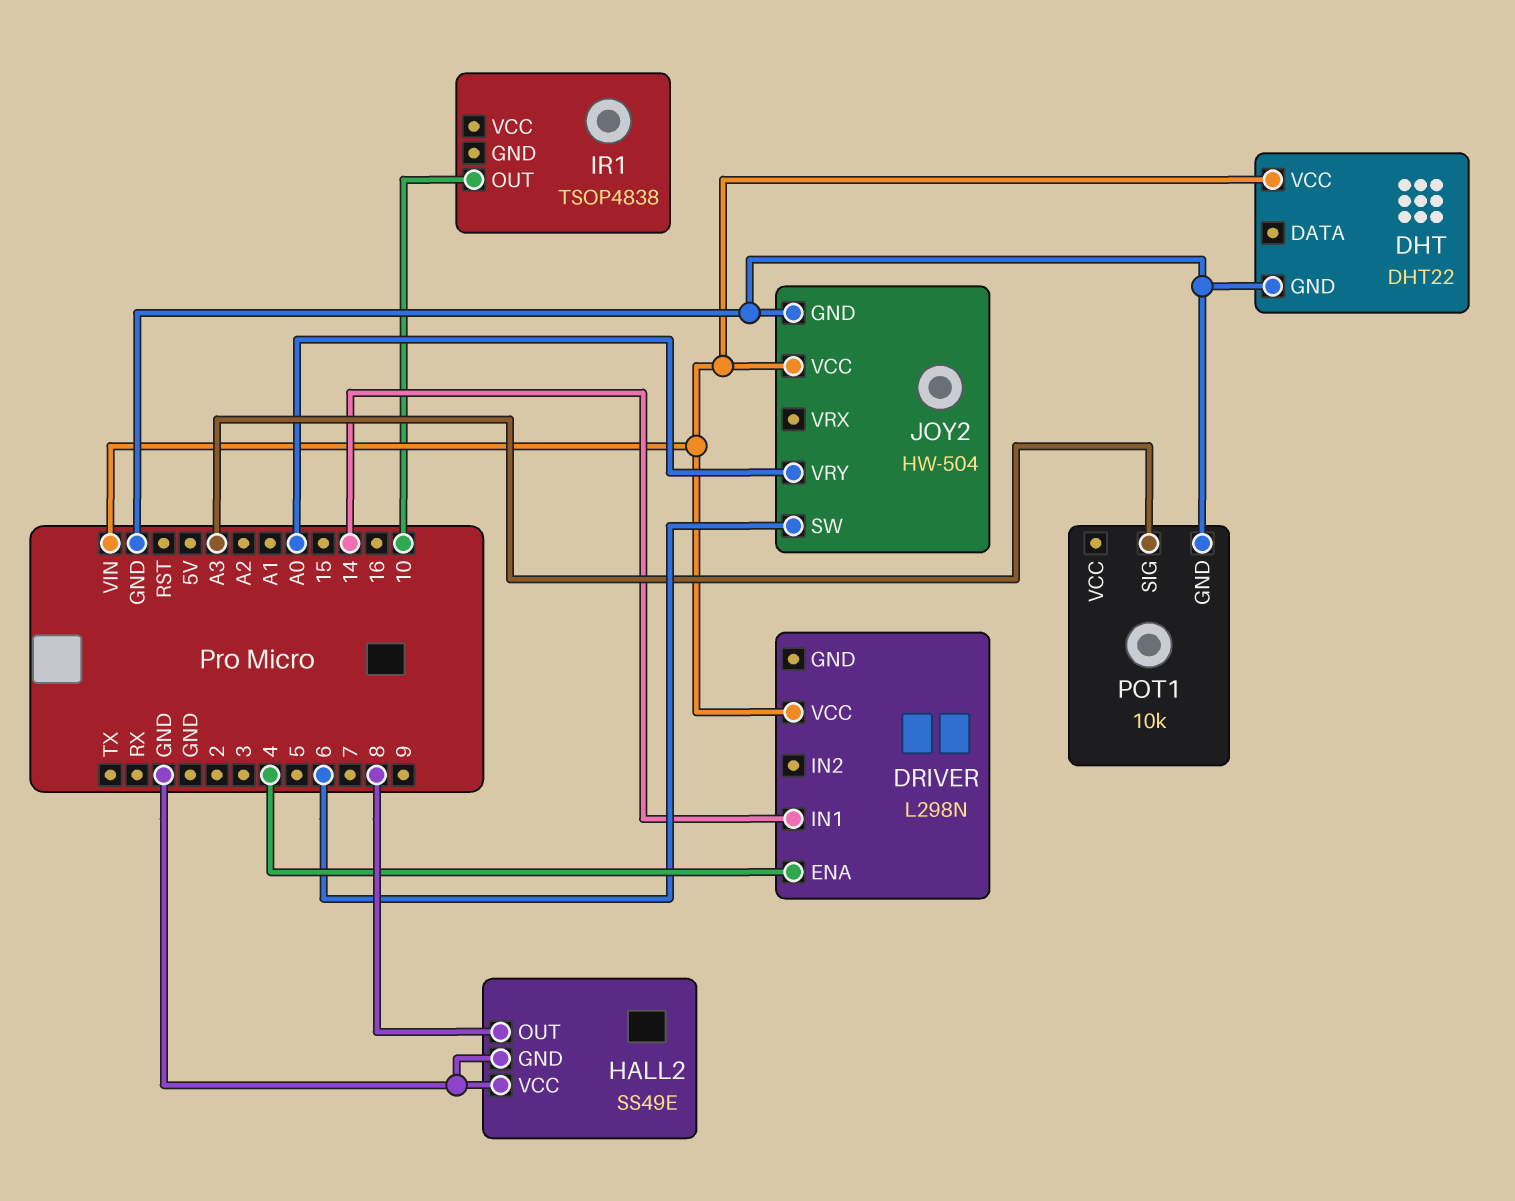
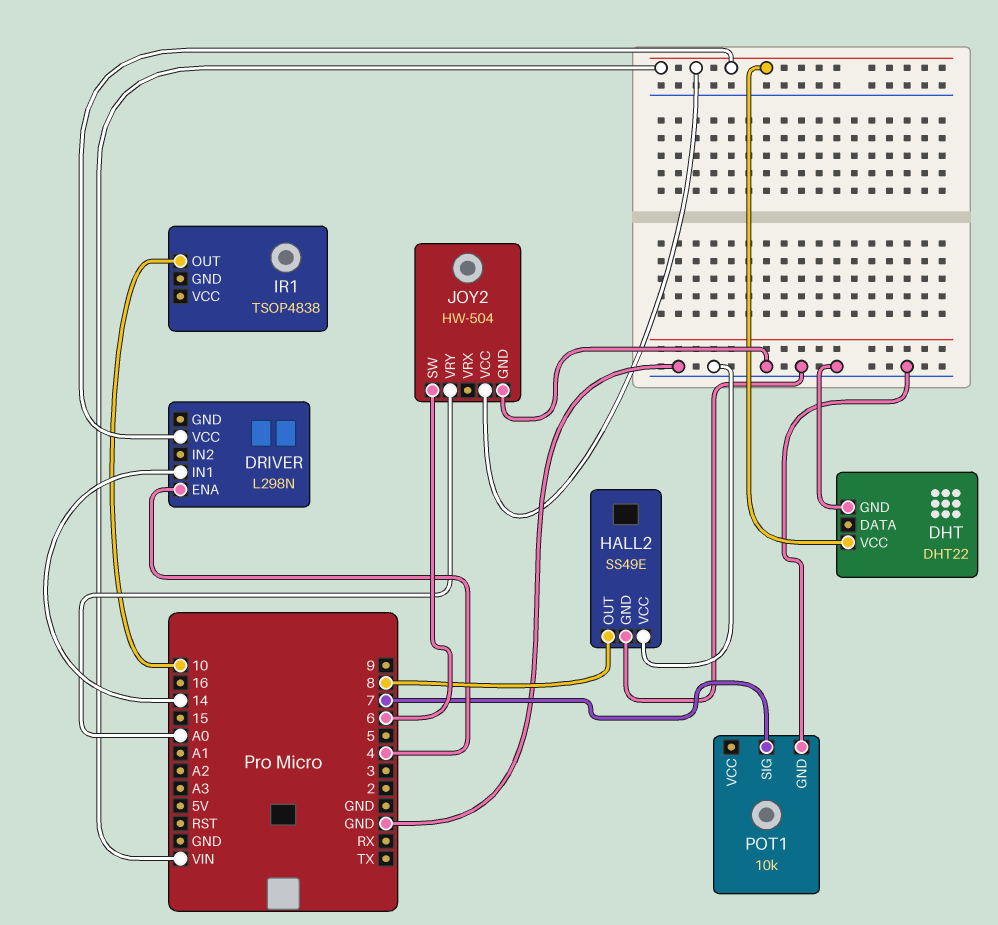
POT1 pin SIG: A3 -> 7

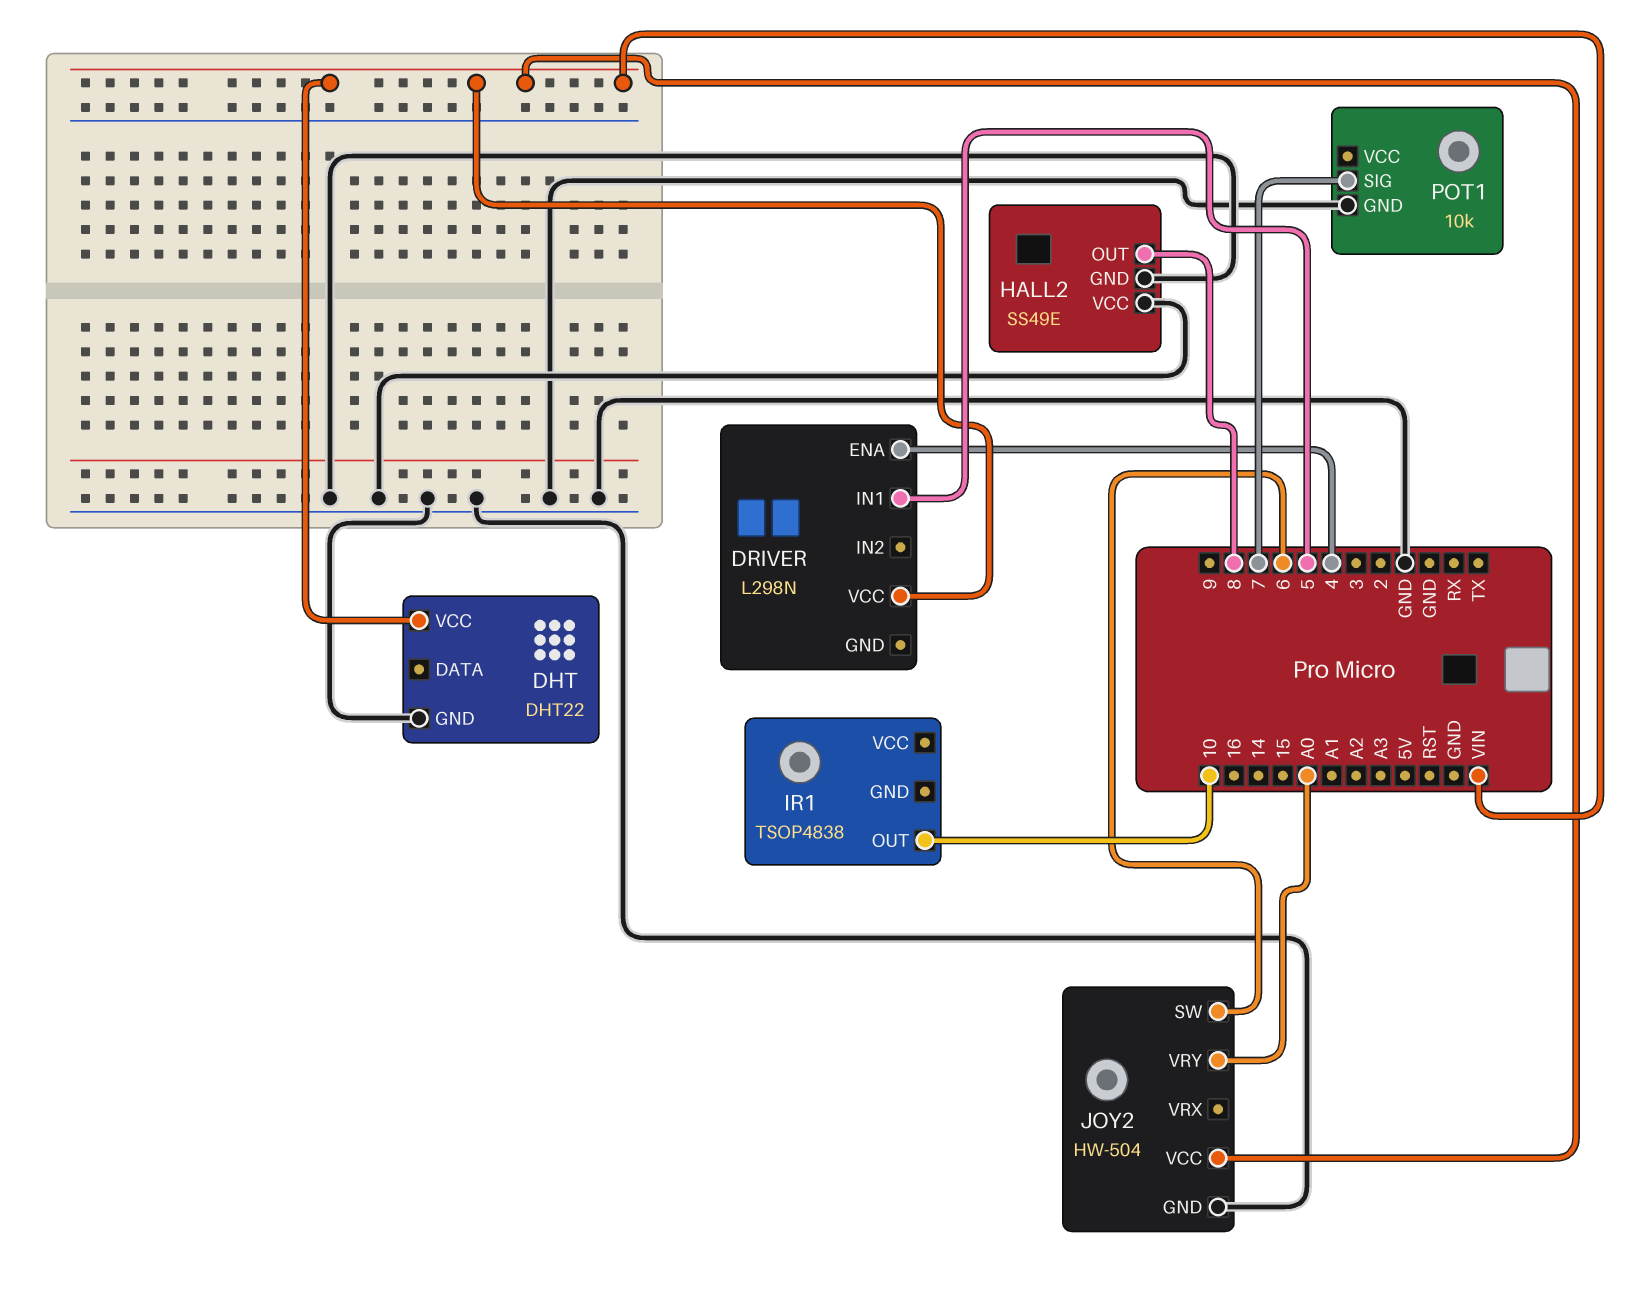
DRIVER pin IN1: 14 -> 5

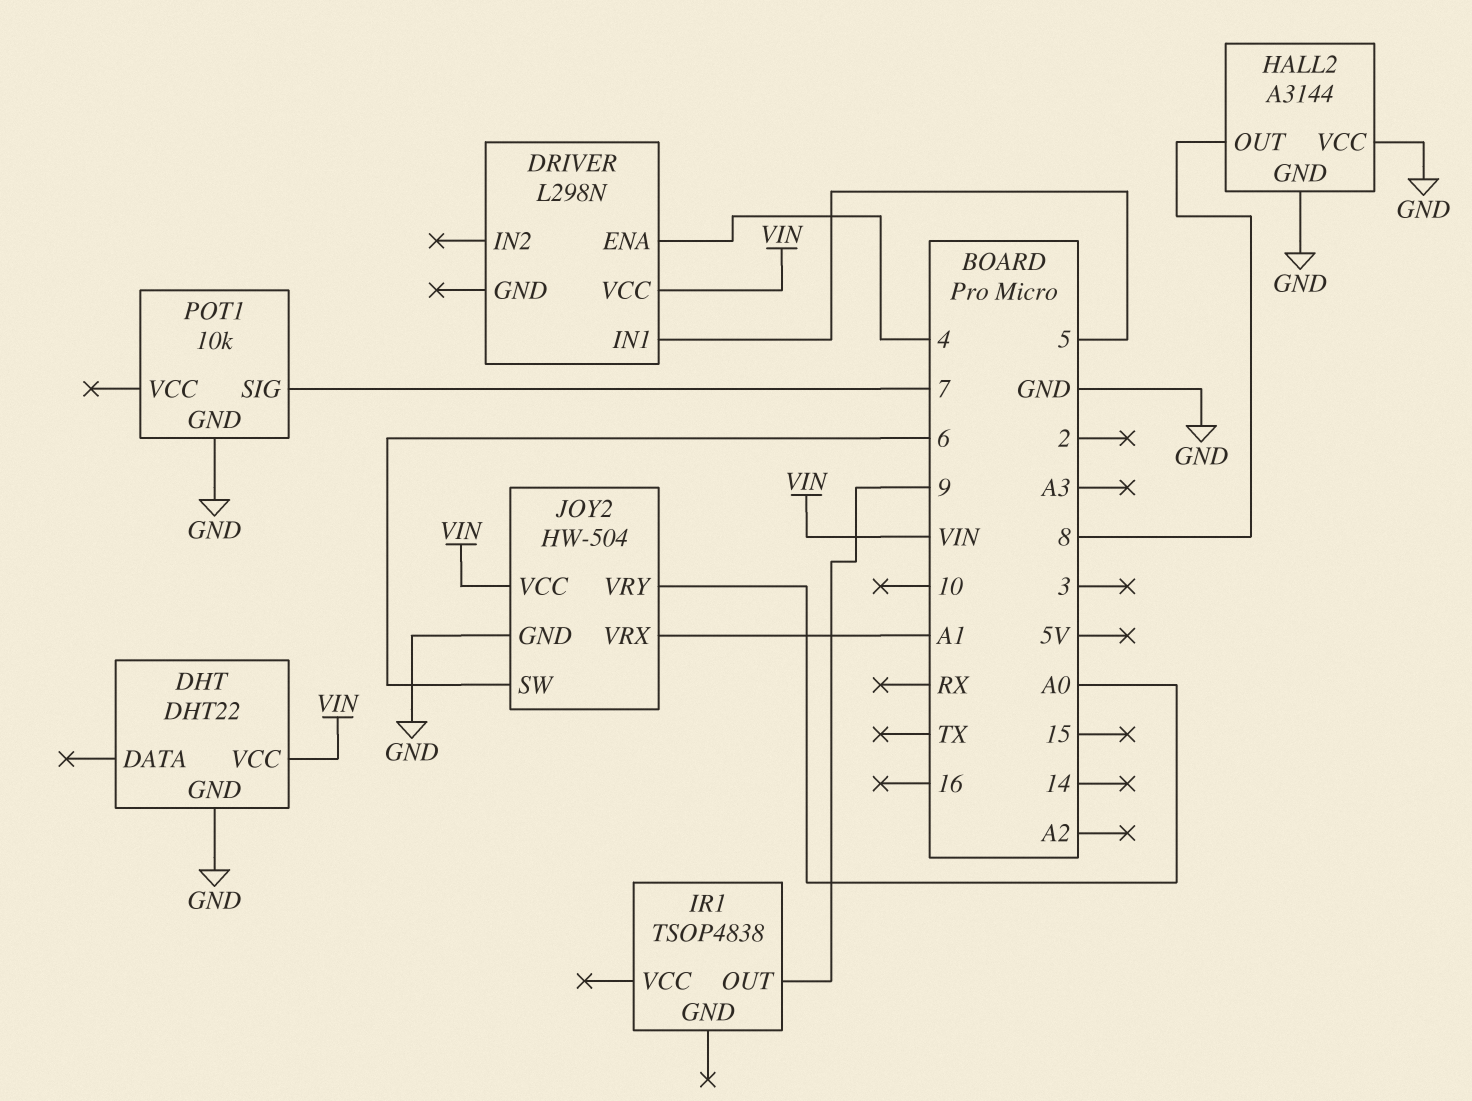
HALL2: SS49E -> A3144
IR1 pin OUT: 10 -> 9
JOY2 pin VRX: none -> A1

